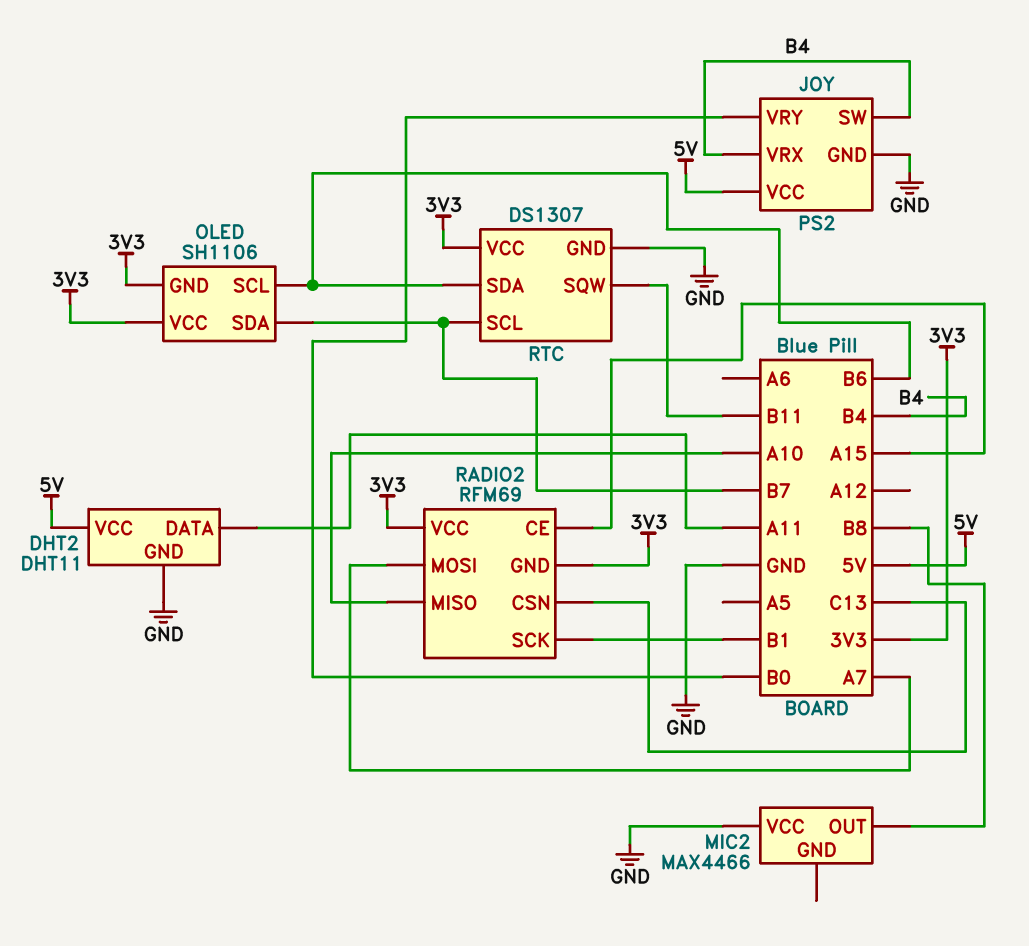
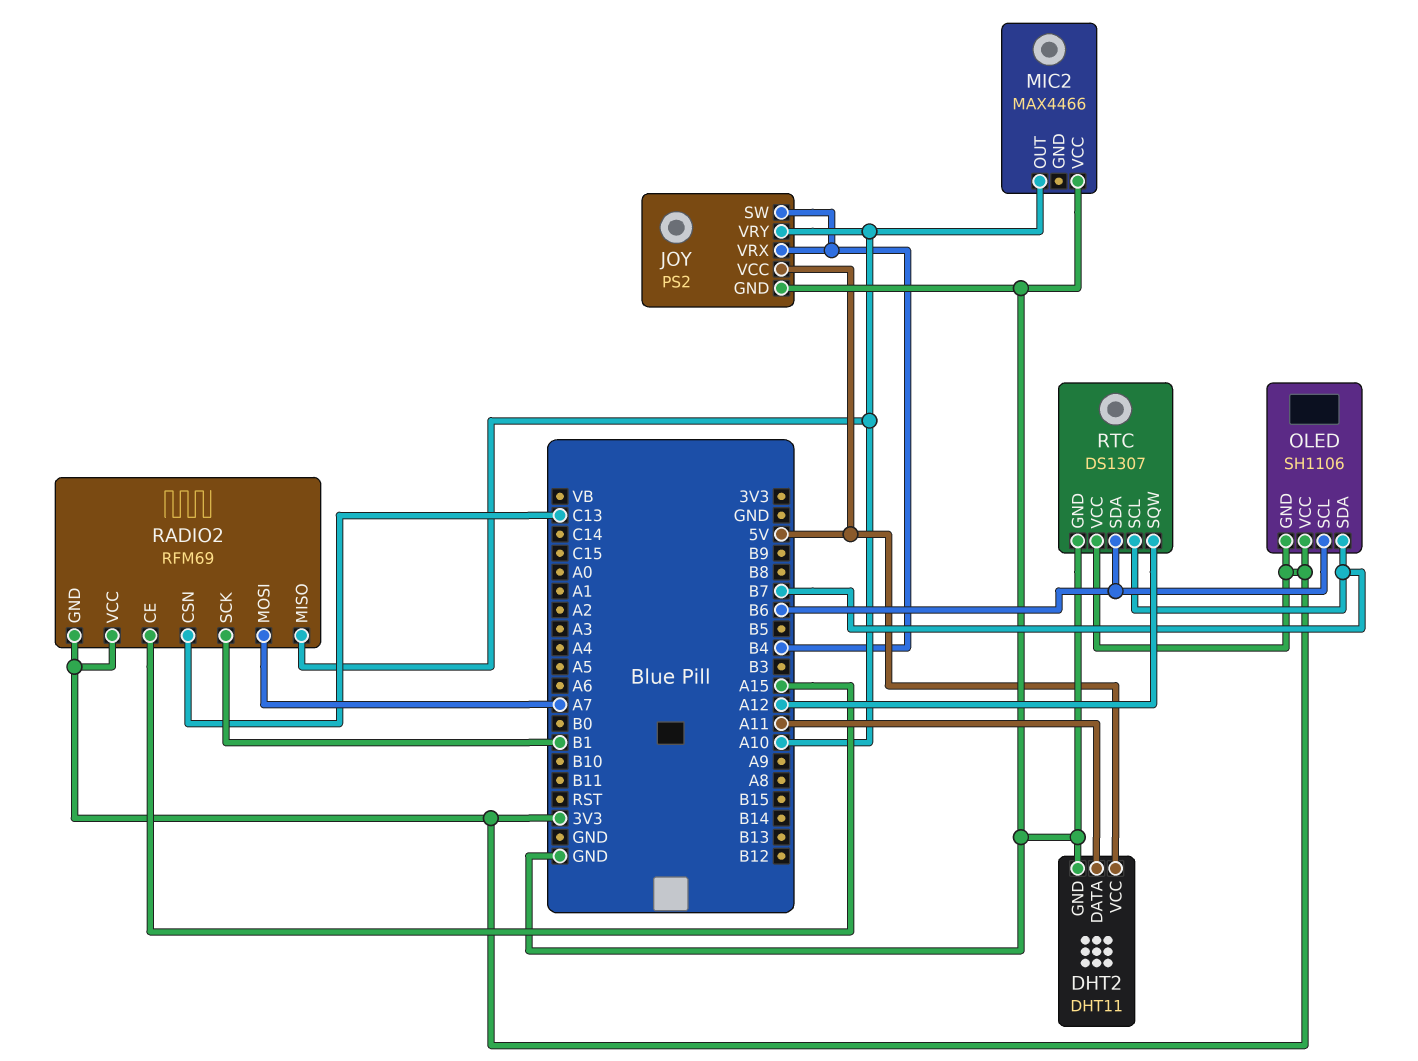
JOY pin VRY: B0 -> A10
MIC2 pin OUT: B8 -> A10
RTC pin SQW: B11 -> A12

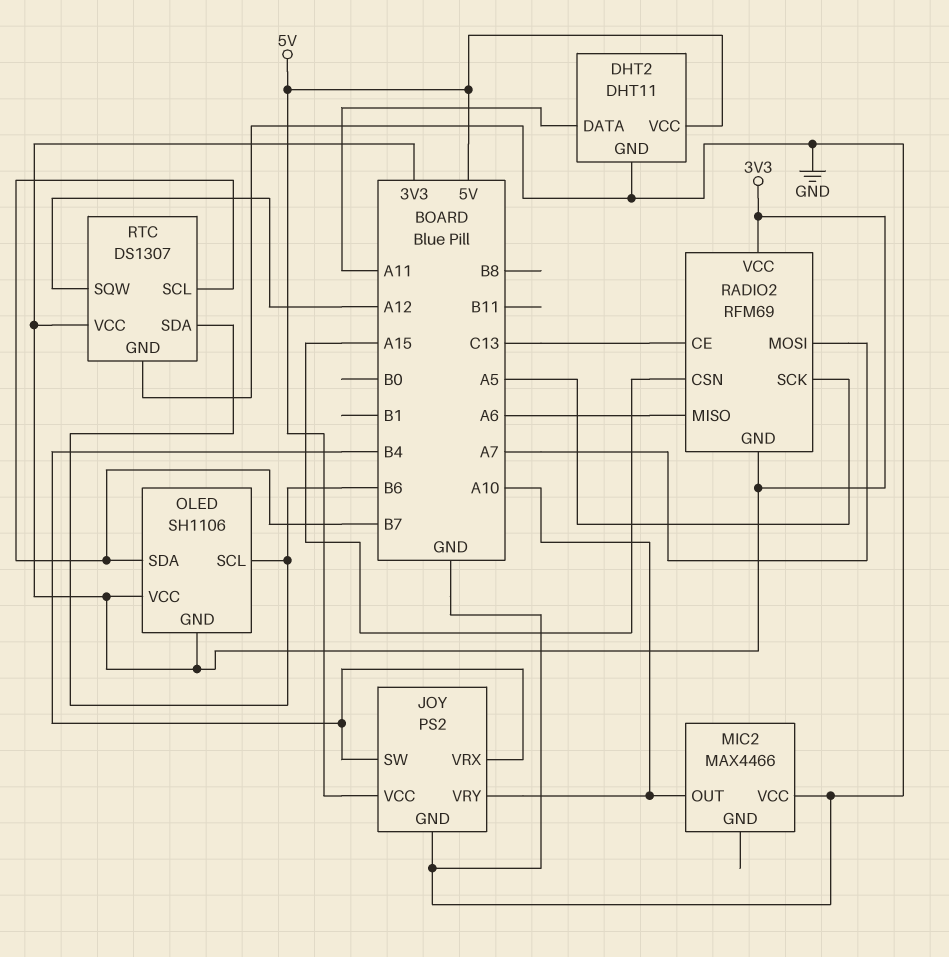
RADIO2 pin CE: A15 -> C13
RADIO2 pin CSN: C13 -> A15
RADIO2 pin MISO: A10 -> A6
RADIO2 pin SCK: B1 -> A5

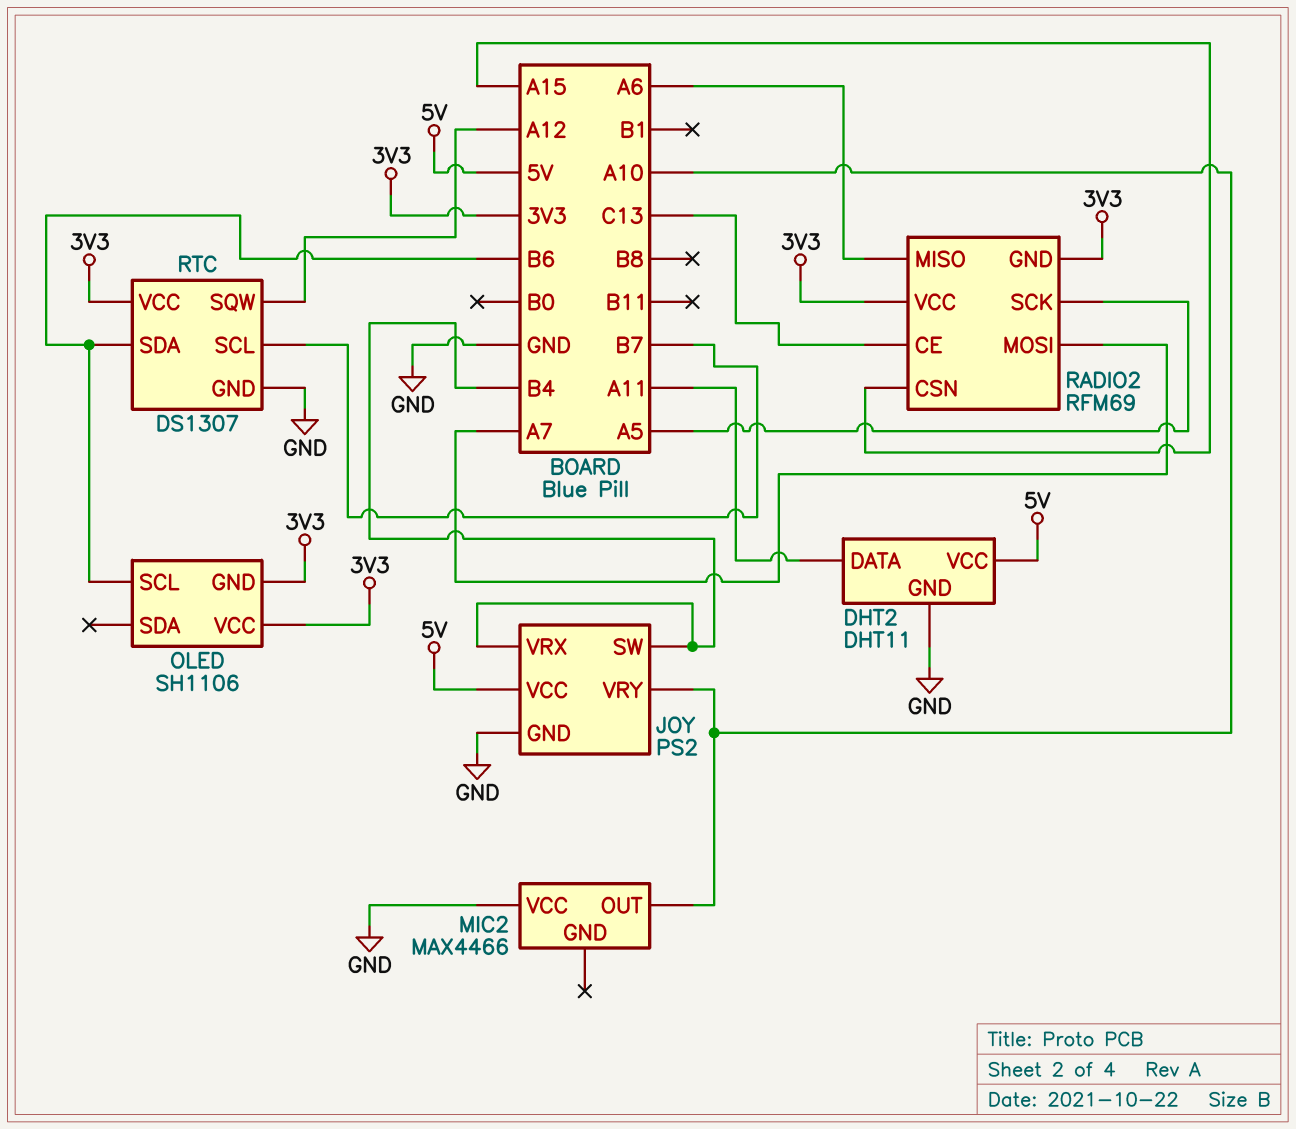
OLED pin SDA: B7 -> none

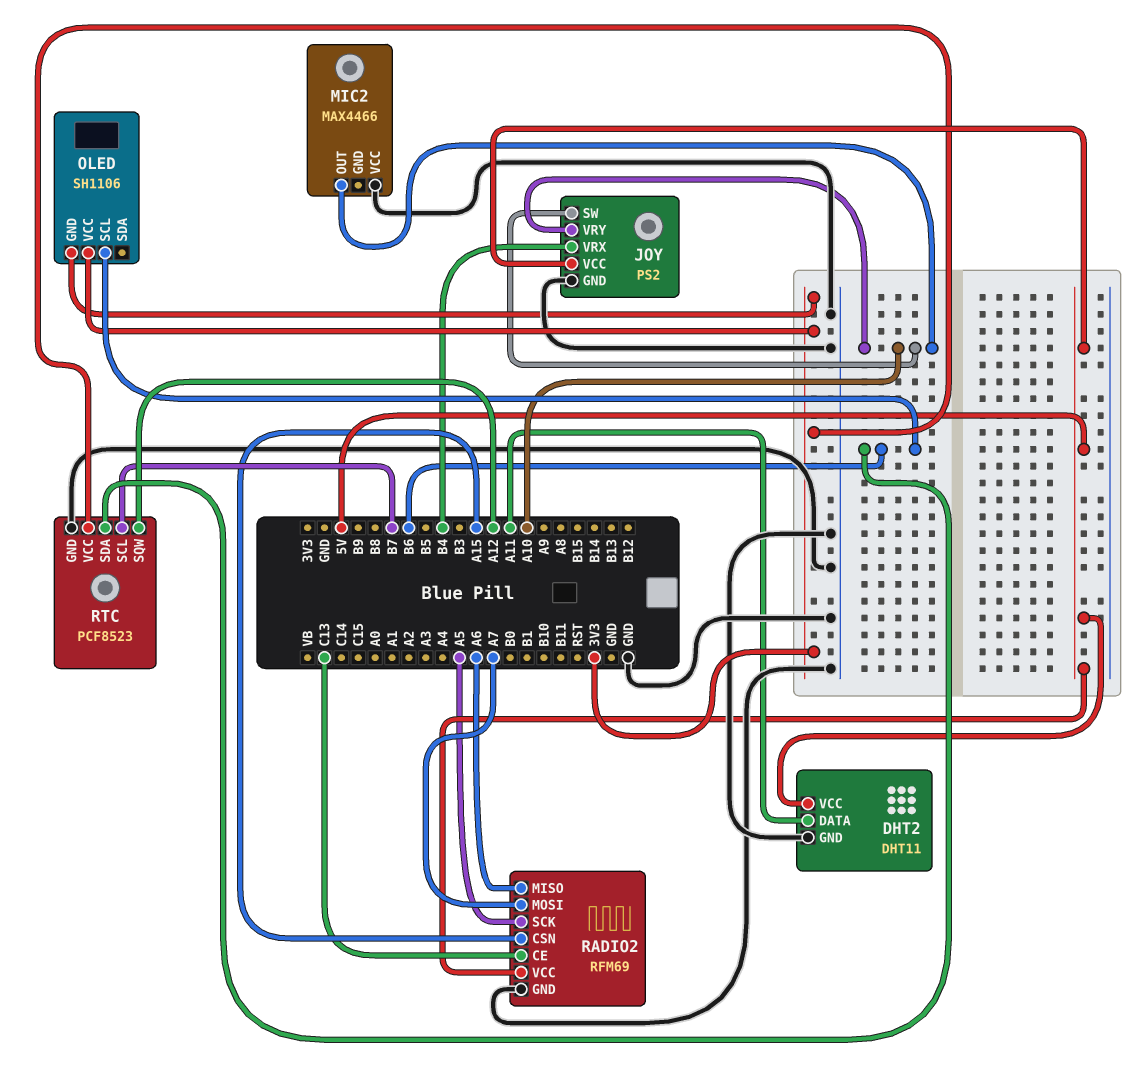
JOY pin SW: B4 -> A10
RADIO2 pin GND: 3V3 -> GND
RADIO2 pin VCC: 3V3 -> 5V
RTC: DS1307 -> PCF8523

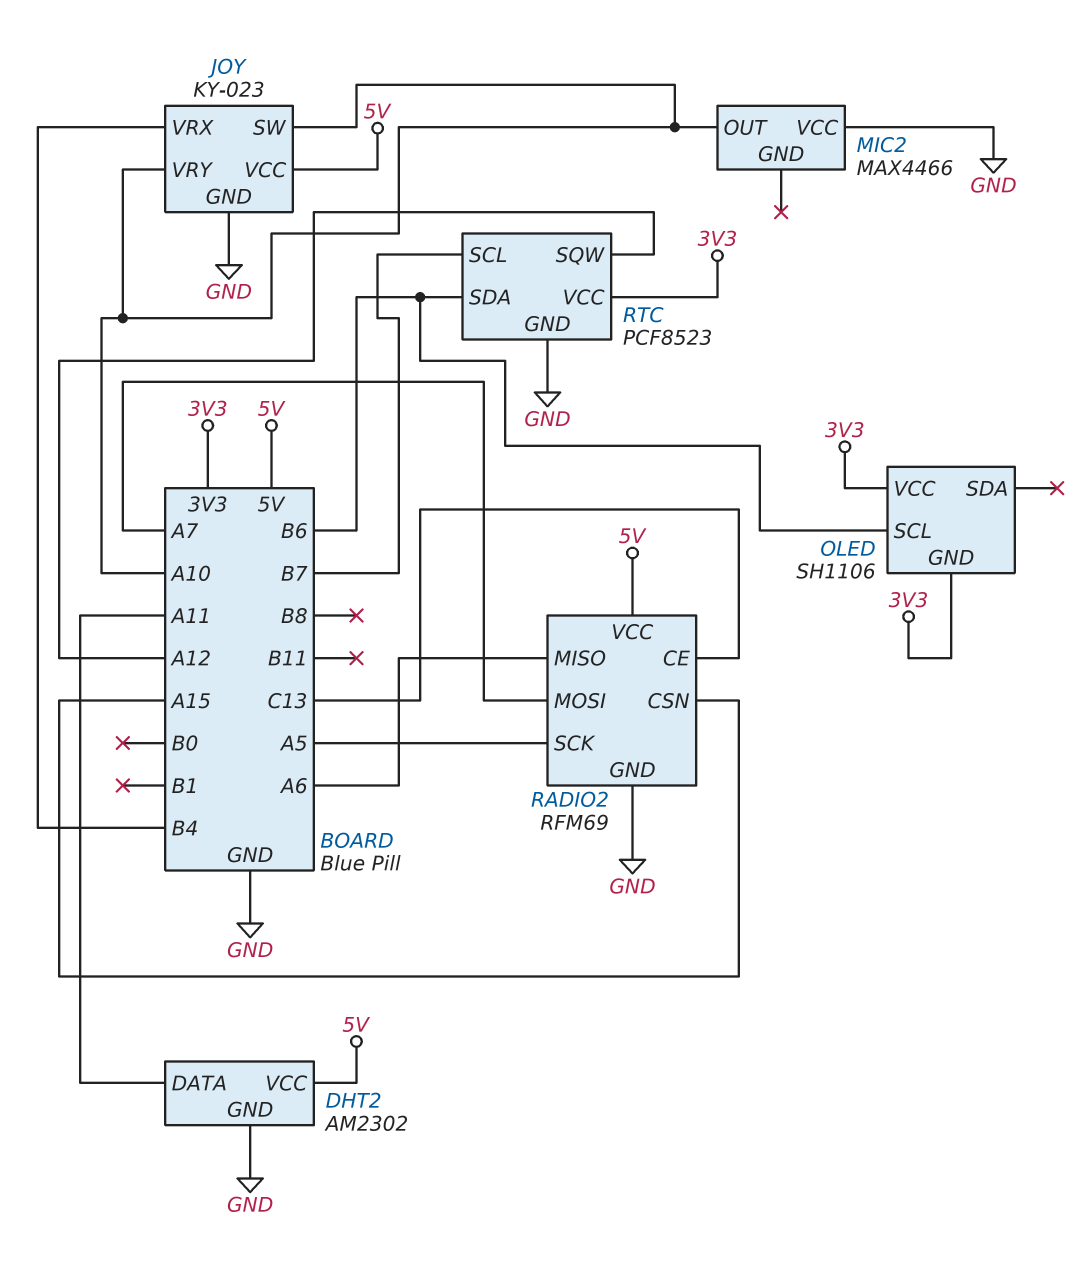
DHT2: DHT11 -> AM2302
JOY: PS2 -> KY-023

